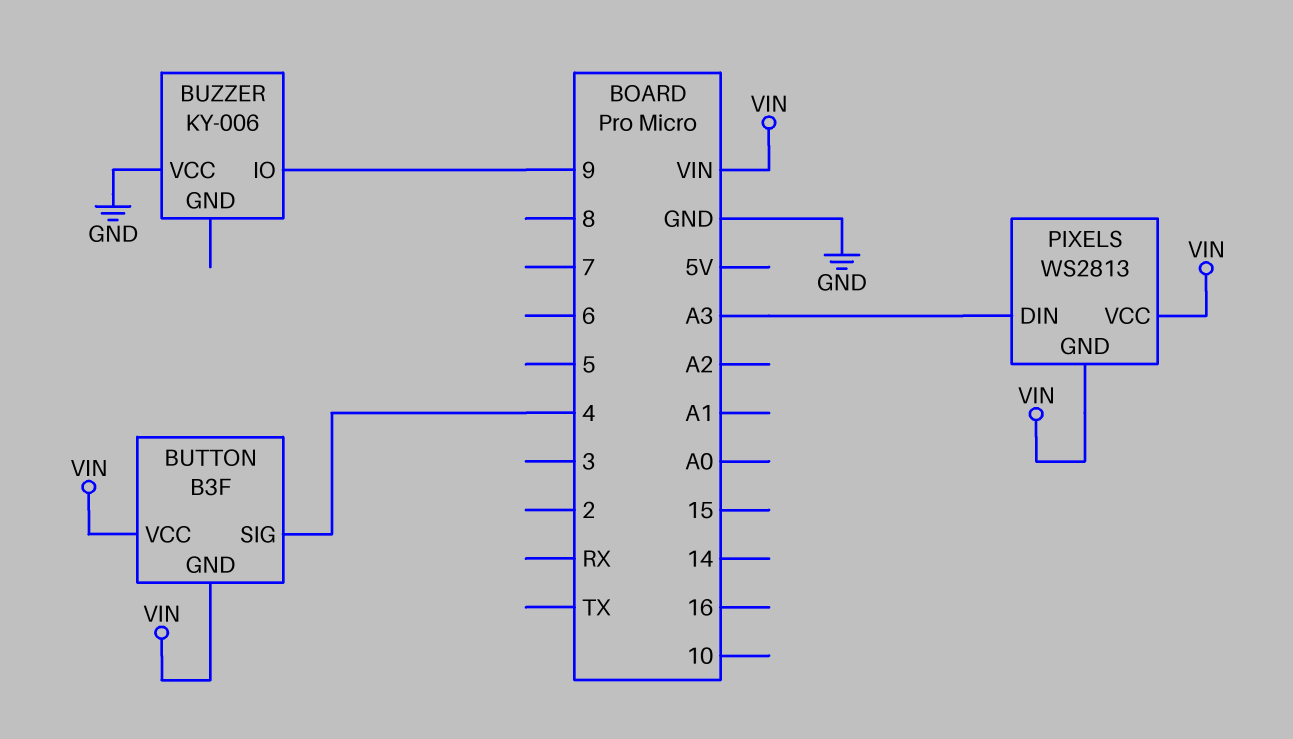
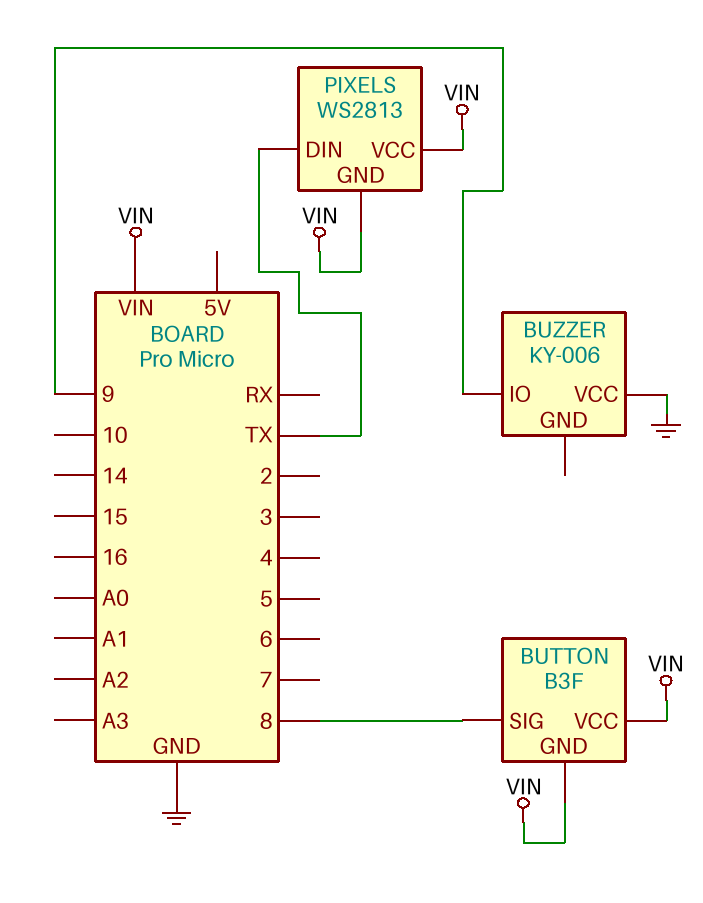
BUTTON pin SIG: 4 -> 8
PIXELS pin DIN: A3 -> TX

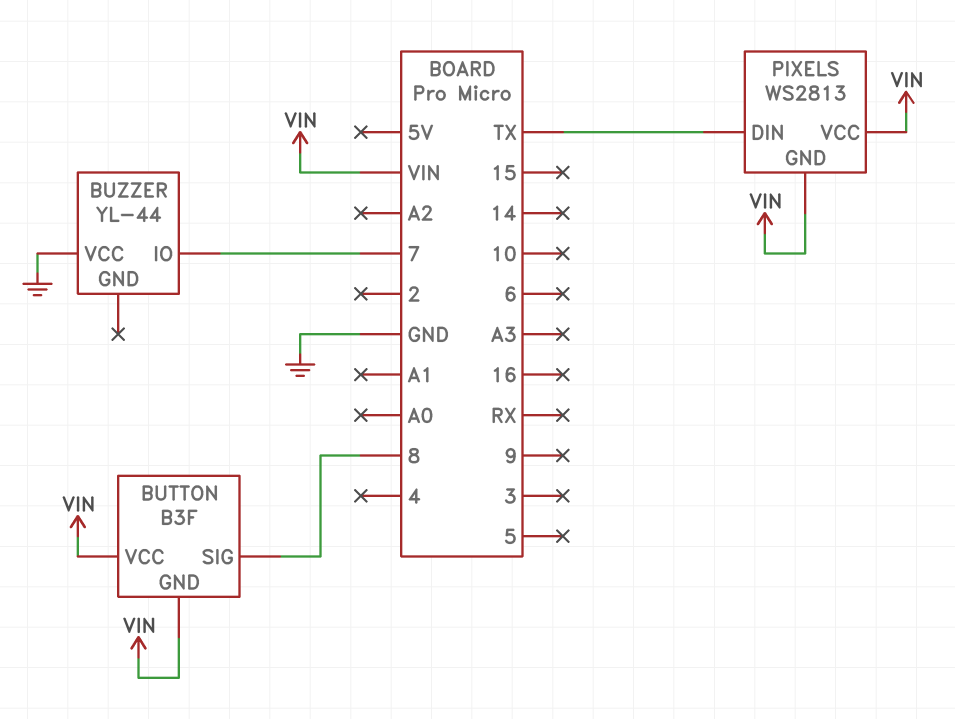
BUZZER: KY-006 -> YL-44
BUZZER pin IO: 9 -> 7

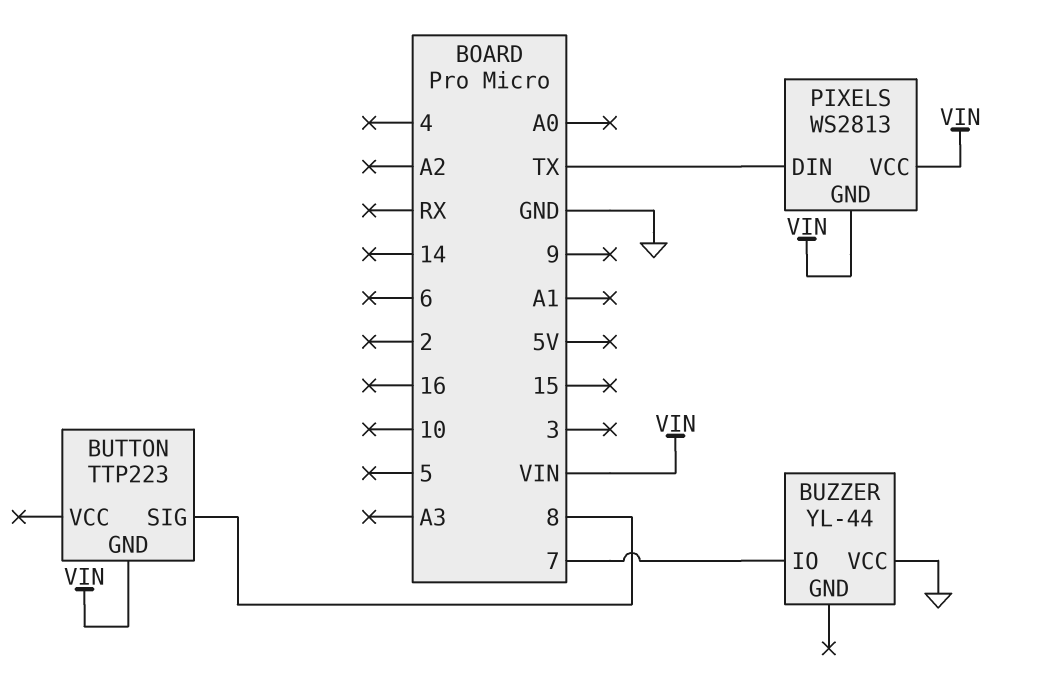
BUTTON: B3F -> TTP223
BUTTON pin VCC: VIN -> none

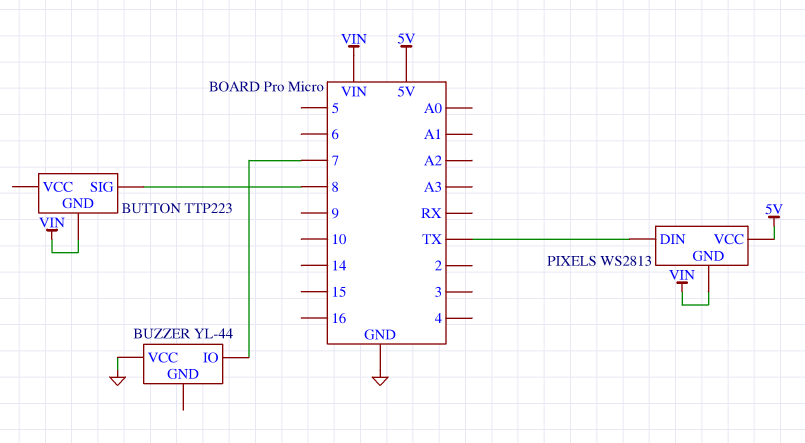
PIXELS pin VCC: VIN -> 5V

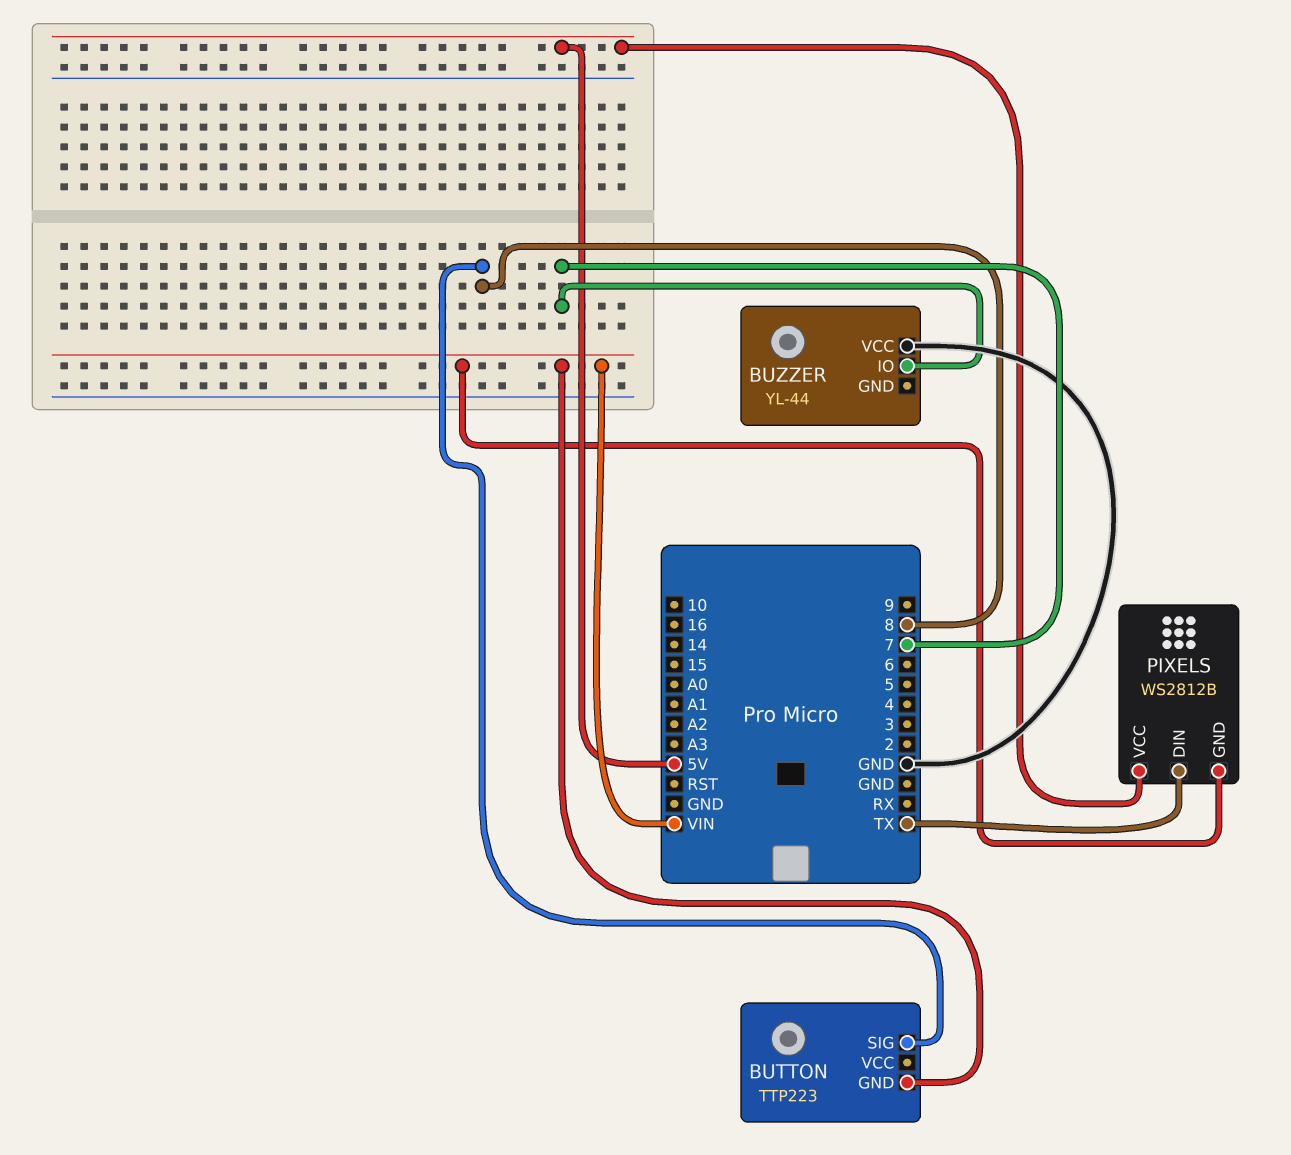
PIXELS: WS2813 -> WS2812B

